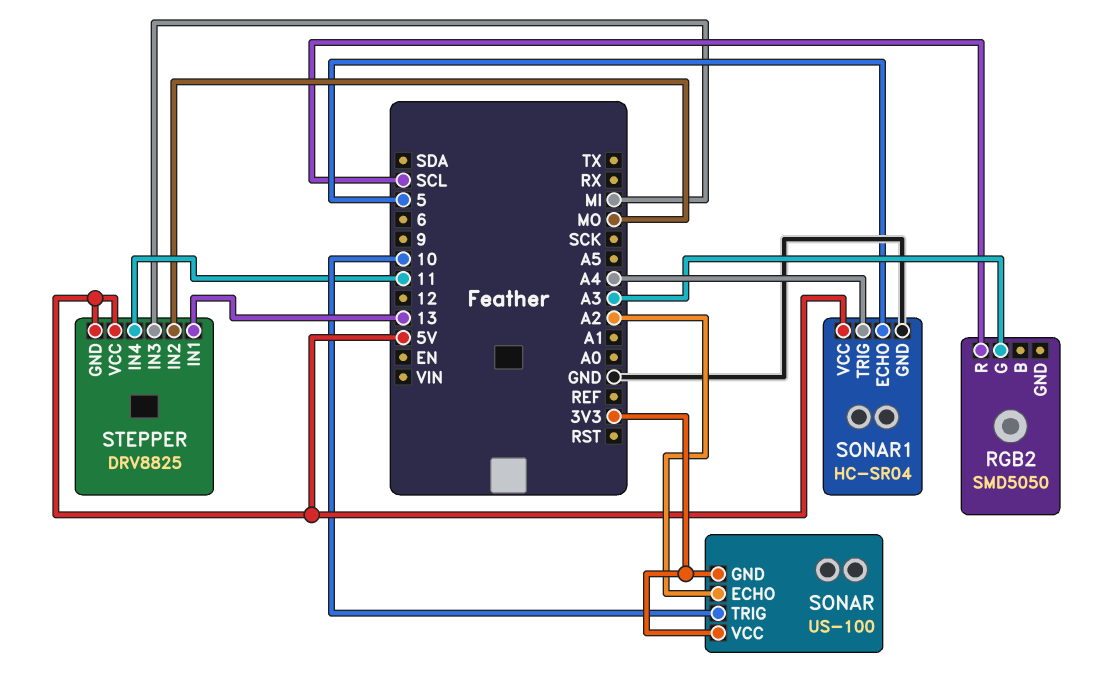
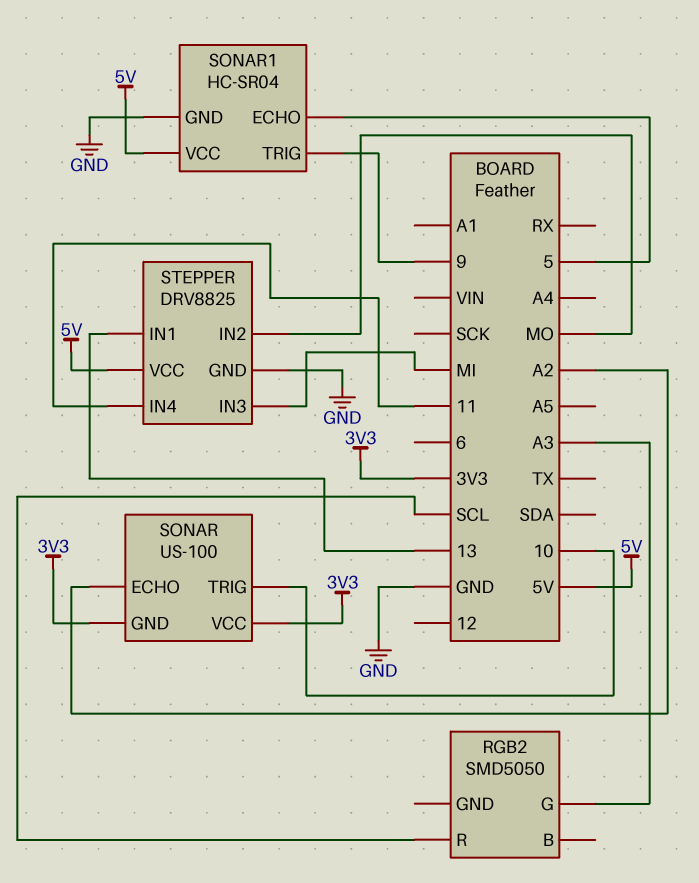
SONAR1 pin TRIG: A4 -> 9
STEPPER pin GND: 5V -> GND

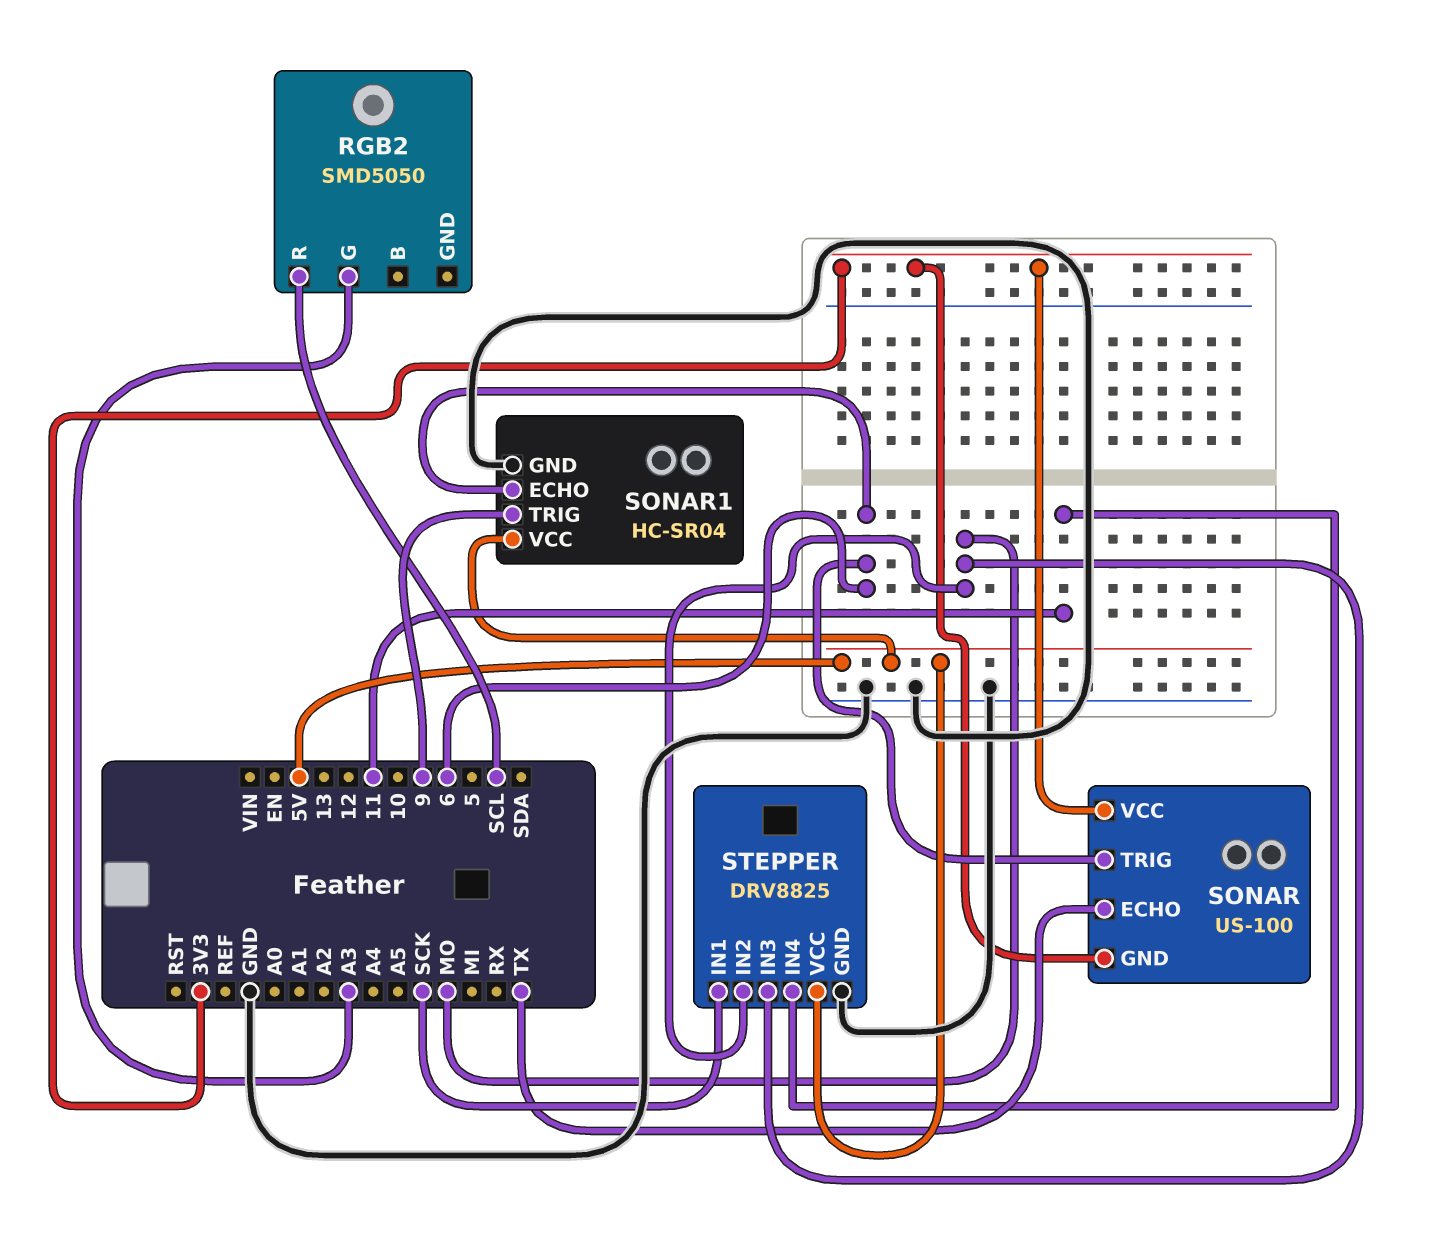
SONAR pin ECHO: A2 -> TX
SONAR pin TRIG: 10 -> 6
SONAR1 pin ECHO: 5 -> 6
STEPPER pin IN1: 13 -> SCK
STEPPER pin IN3: MI -> MO

